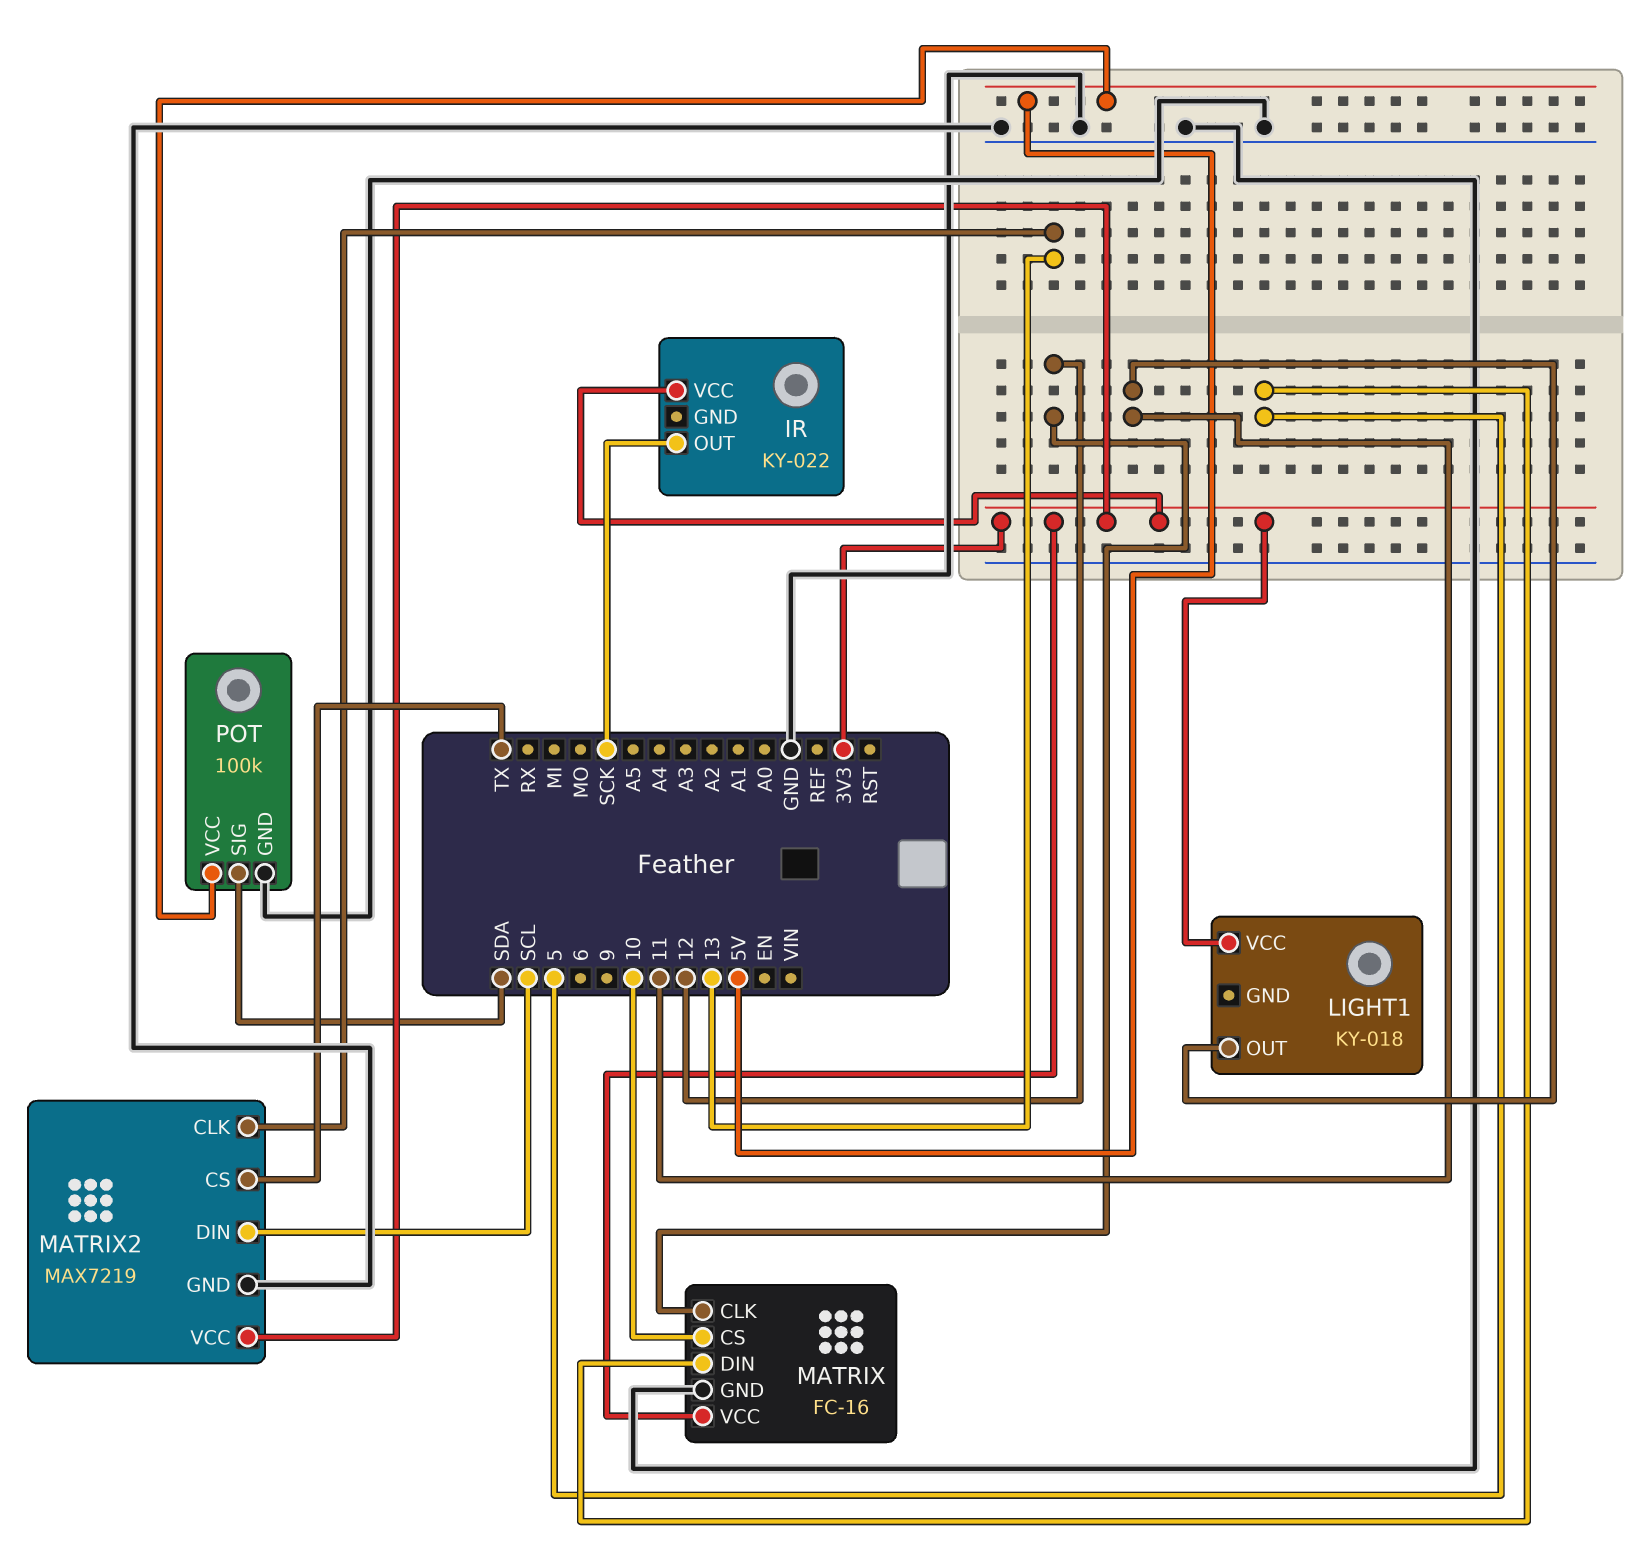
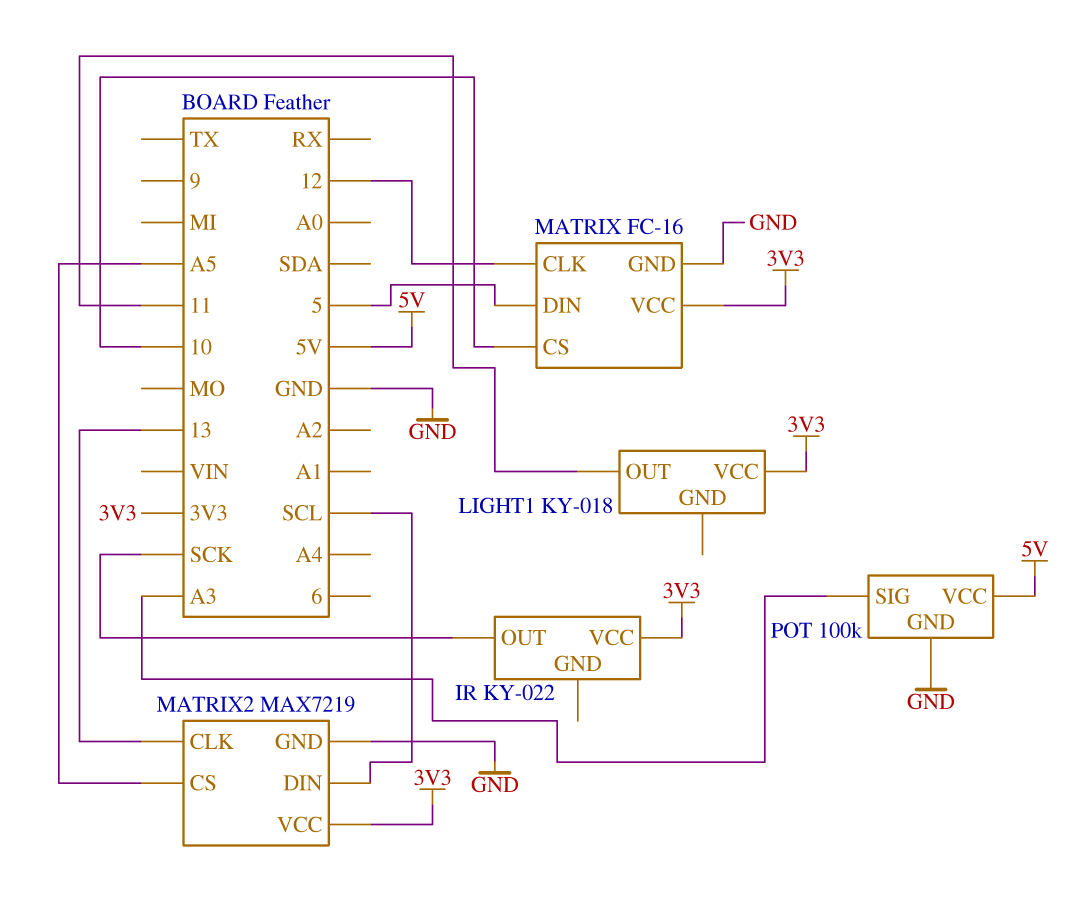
MATRIX2 pin CS: TX -> A5
POT pin SIG: SDA -> A3

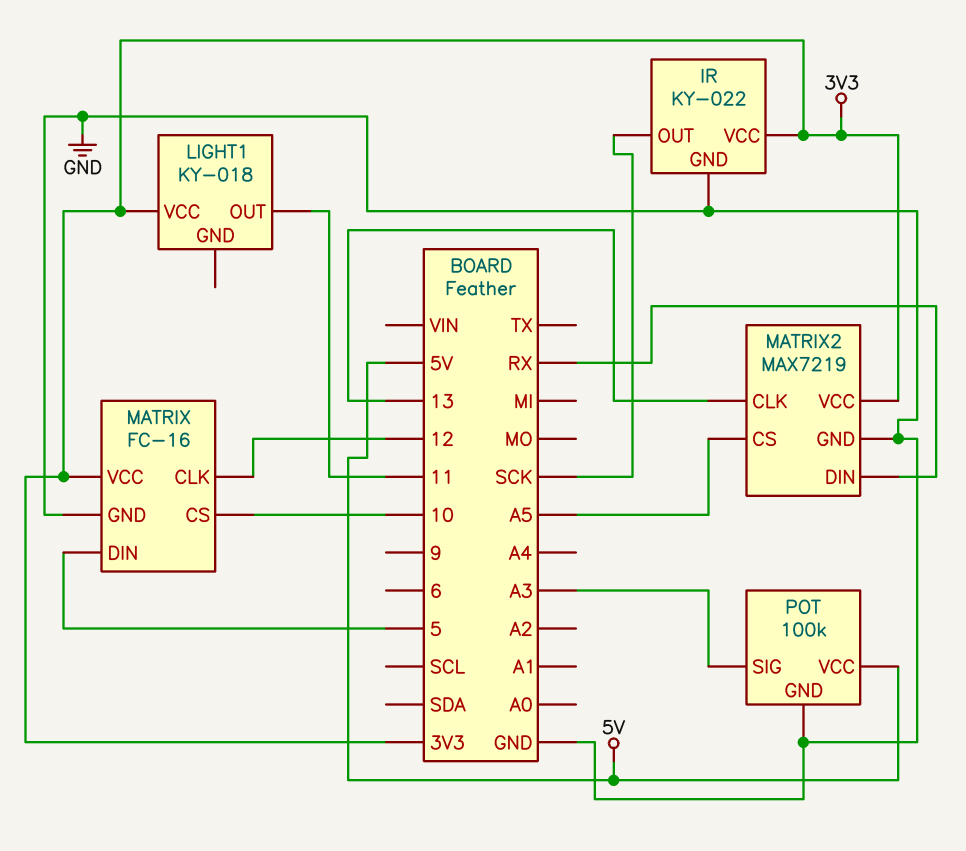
IR pin GND: none -> GND
MATRIX2 pin DIN: SCL -> RX

